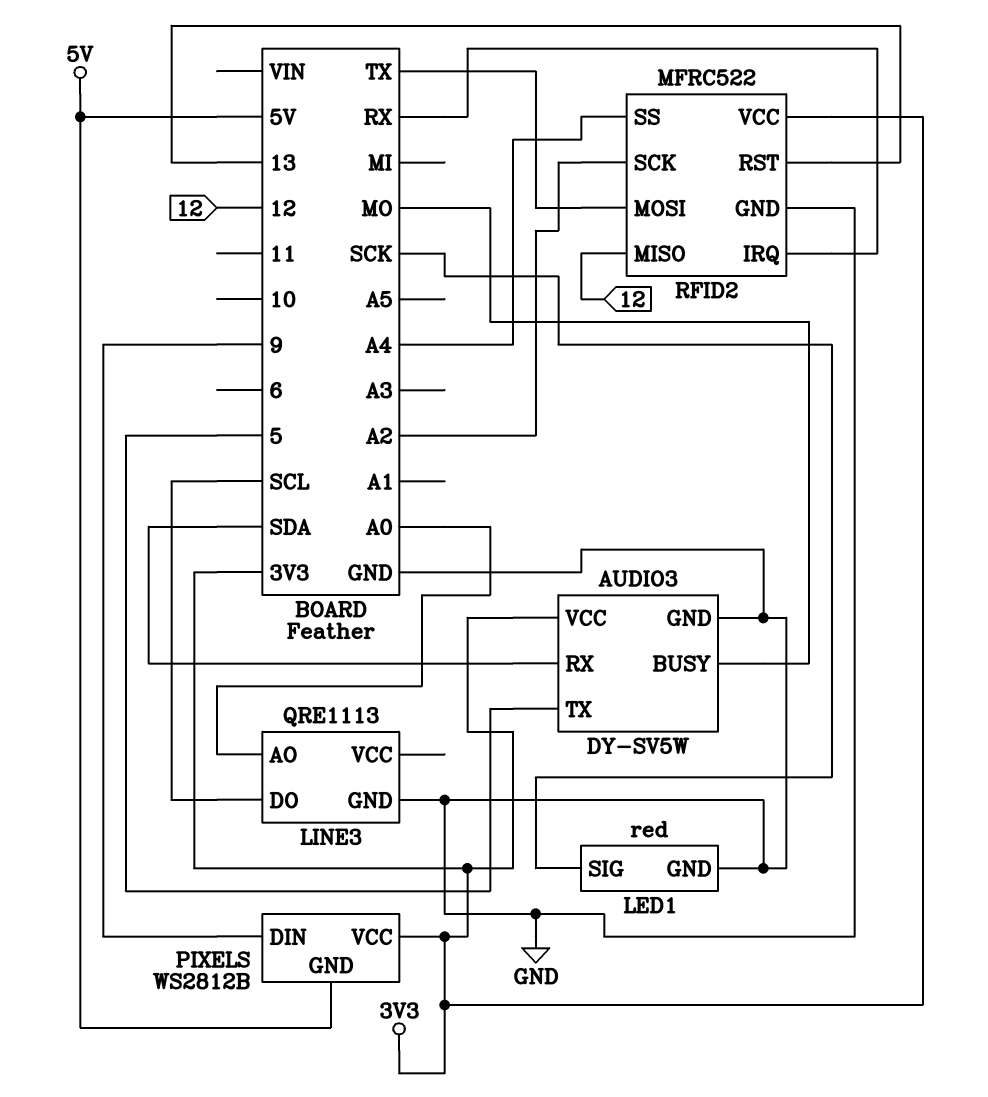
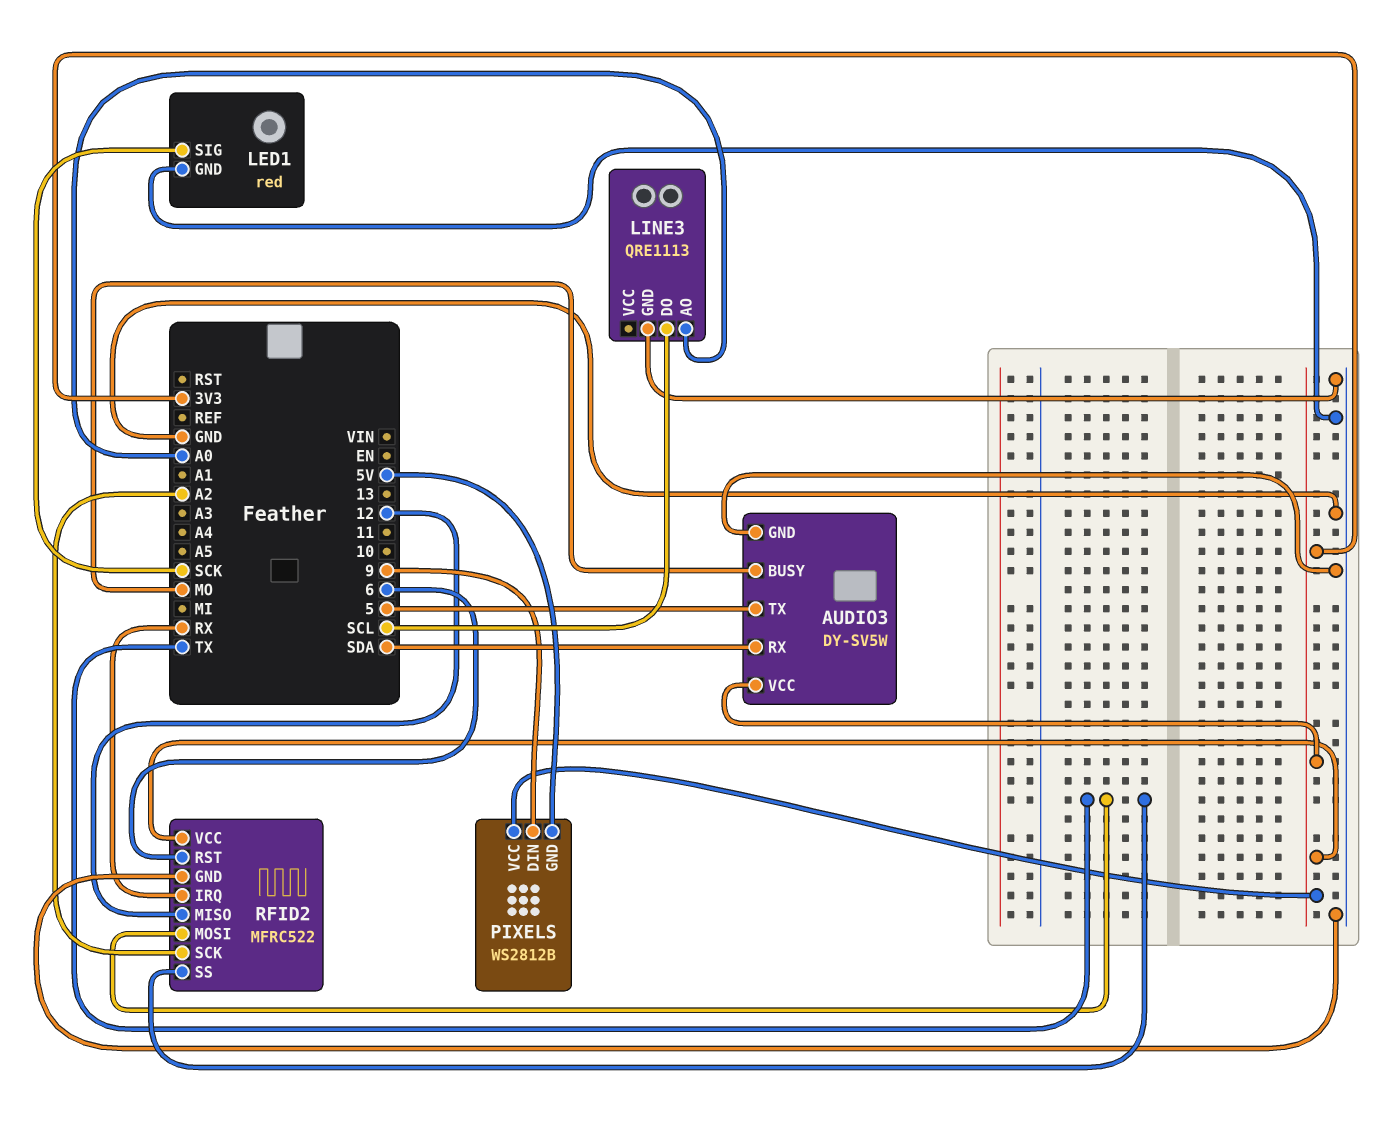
RFID2 pin RST: 13 -> 6
RFID2 pin SS: A4 -> TX

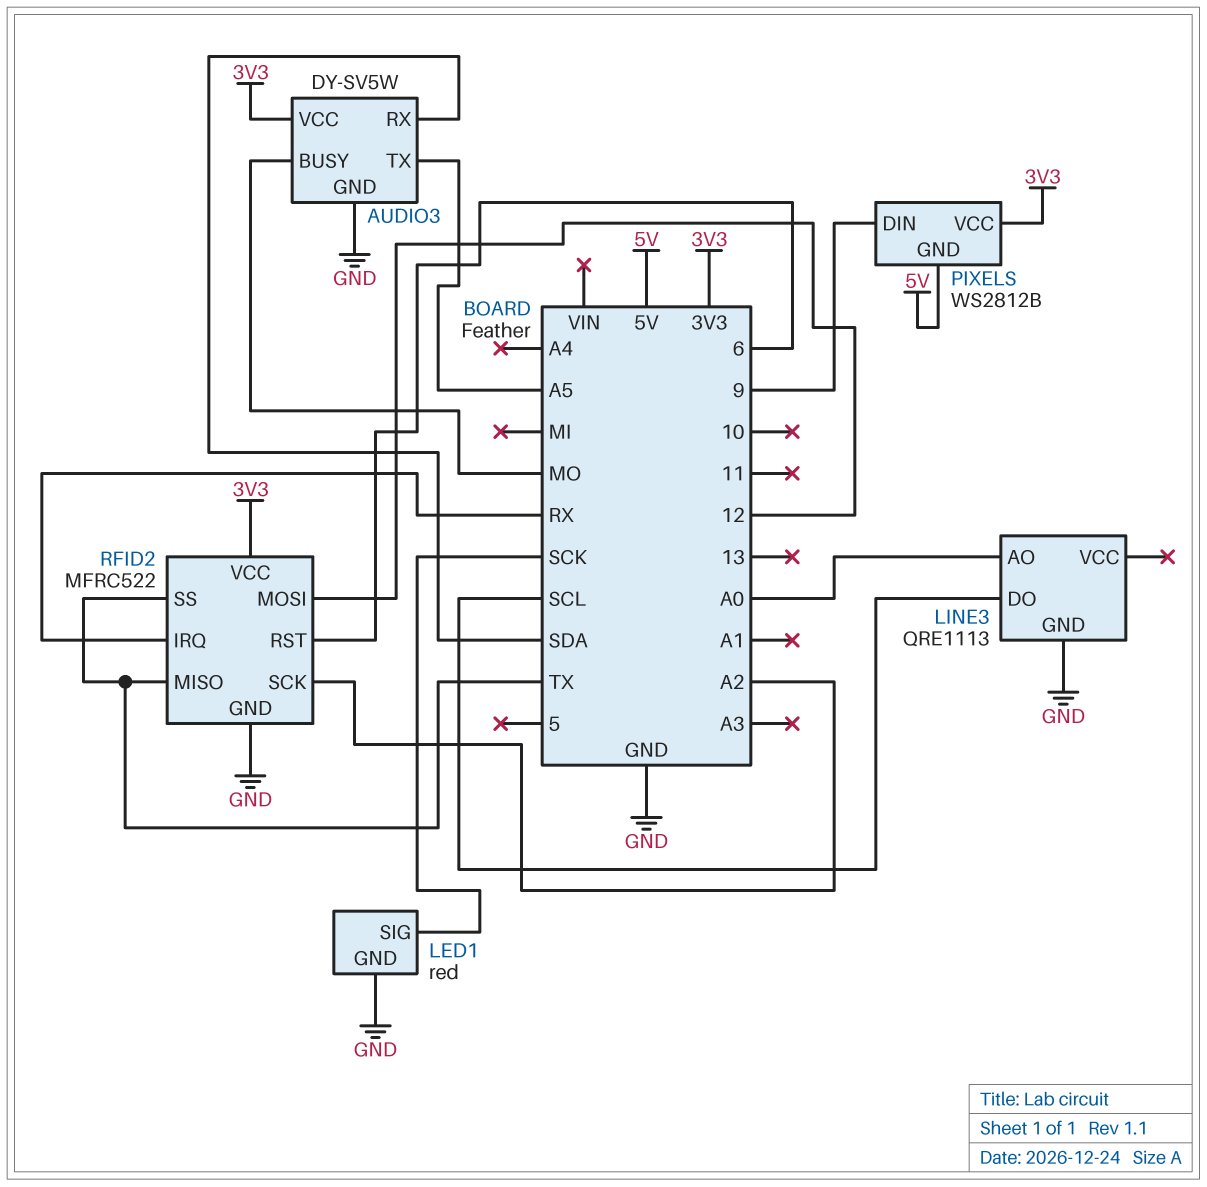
AUDIO3 pin TX: 5 -> A5
RFID2 pin MISO: 12 -> TX
RFID2 pin MOSI: TX -> 12

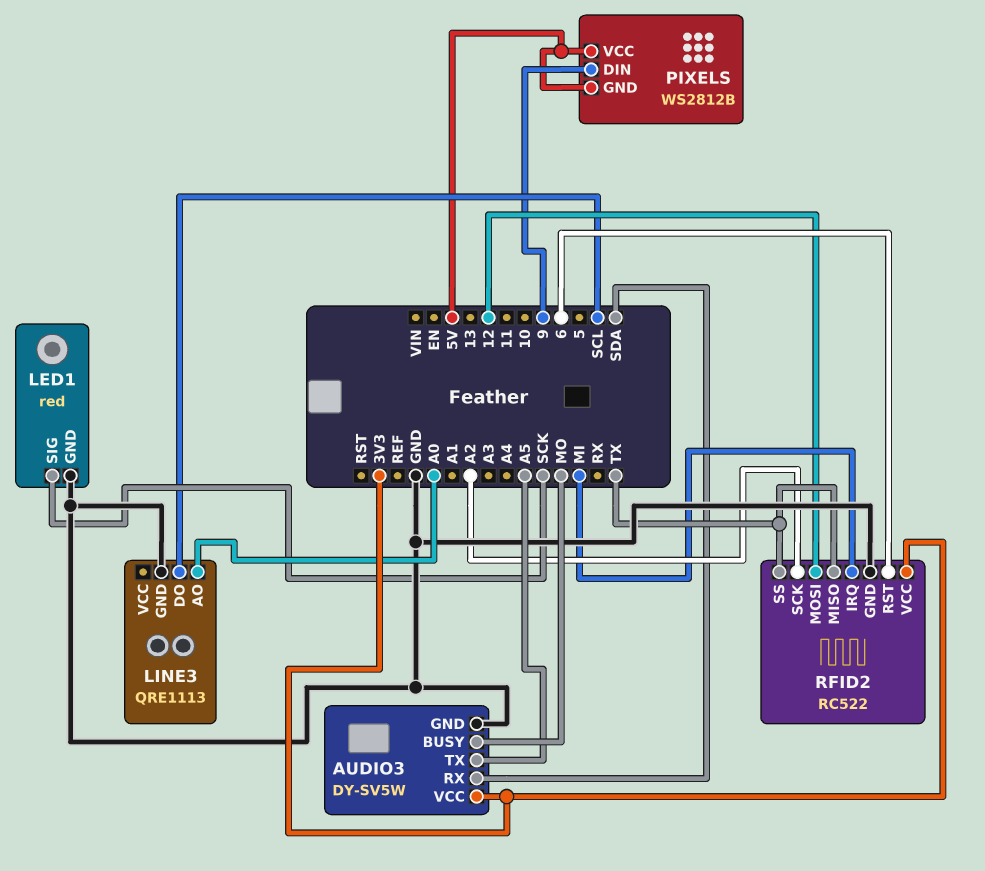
PIXELS pin VCC: 3V3 -> 5V
RFID2: MFRC522 -> RC522
RFID2 pin IRQ: RX -> MI

